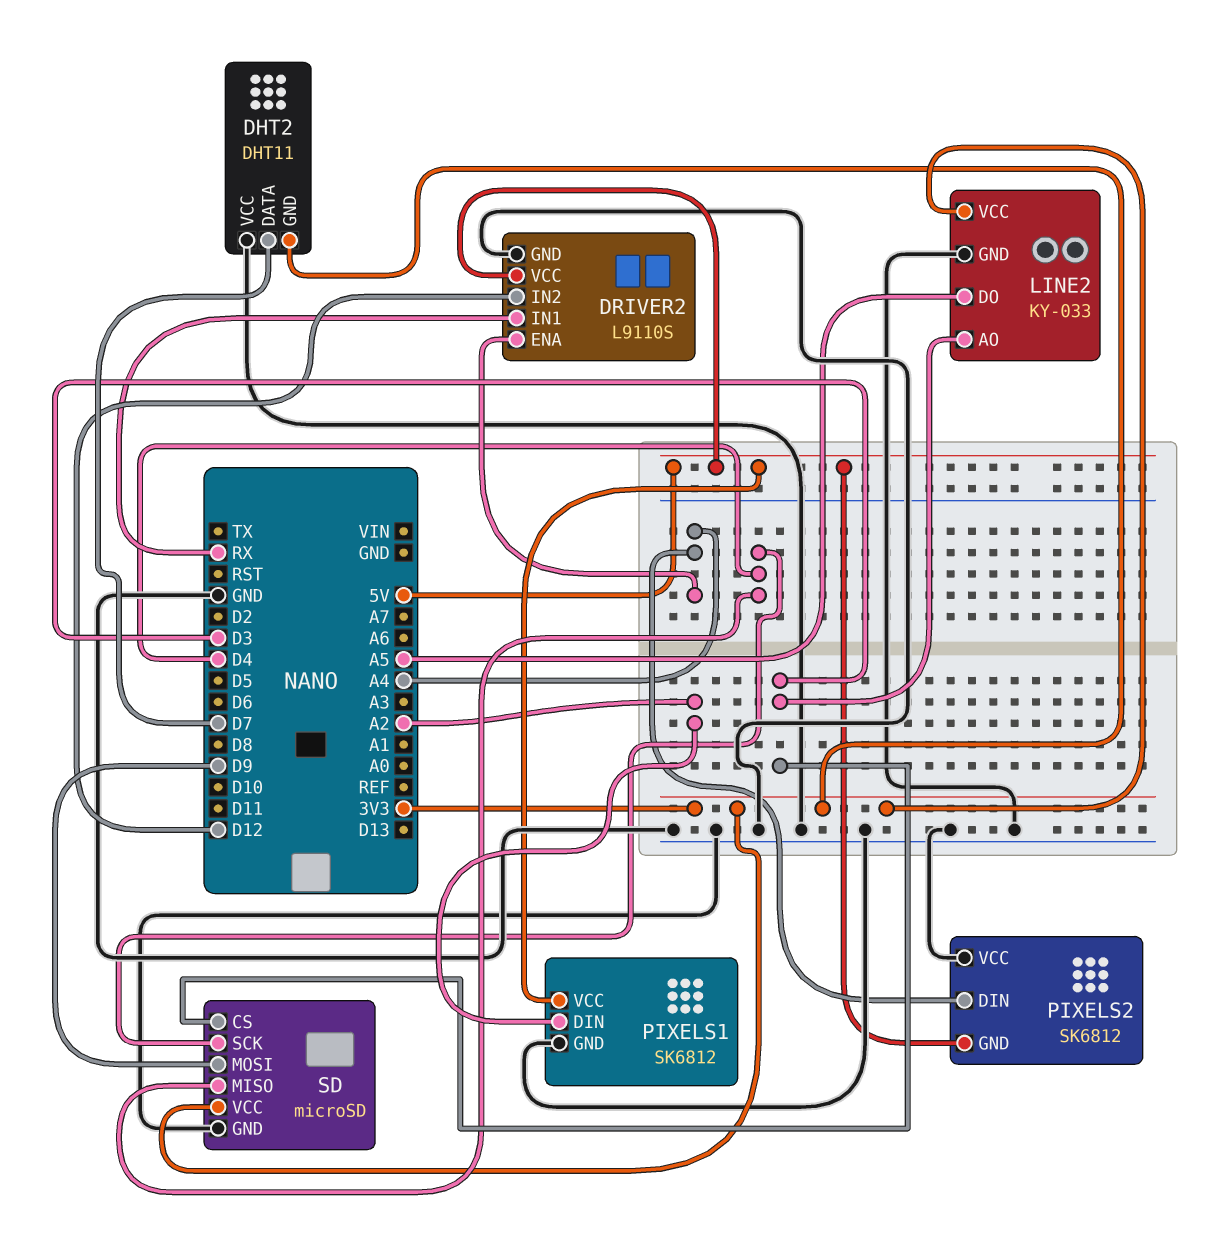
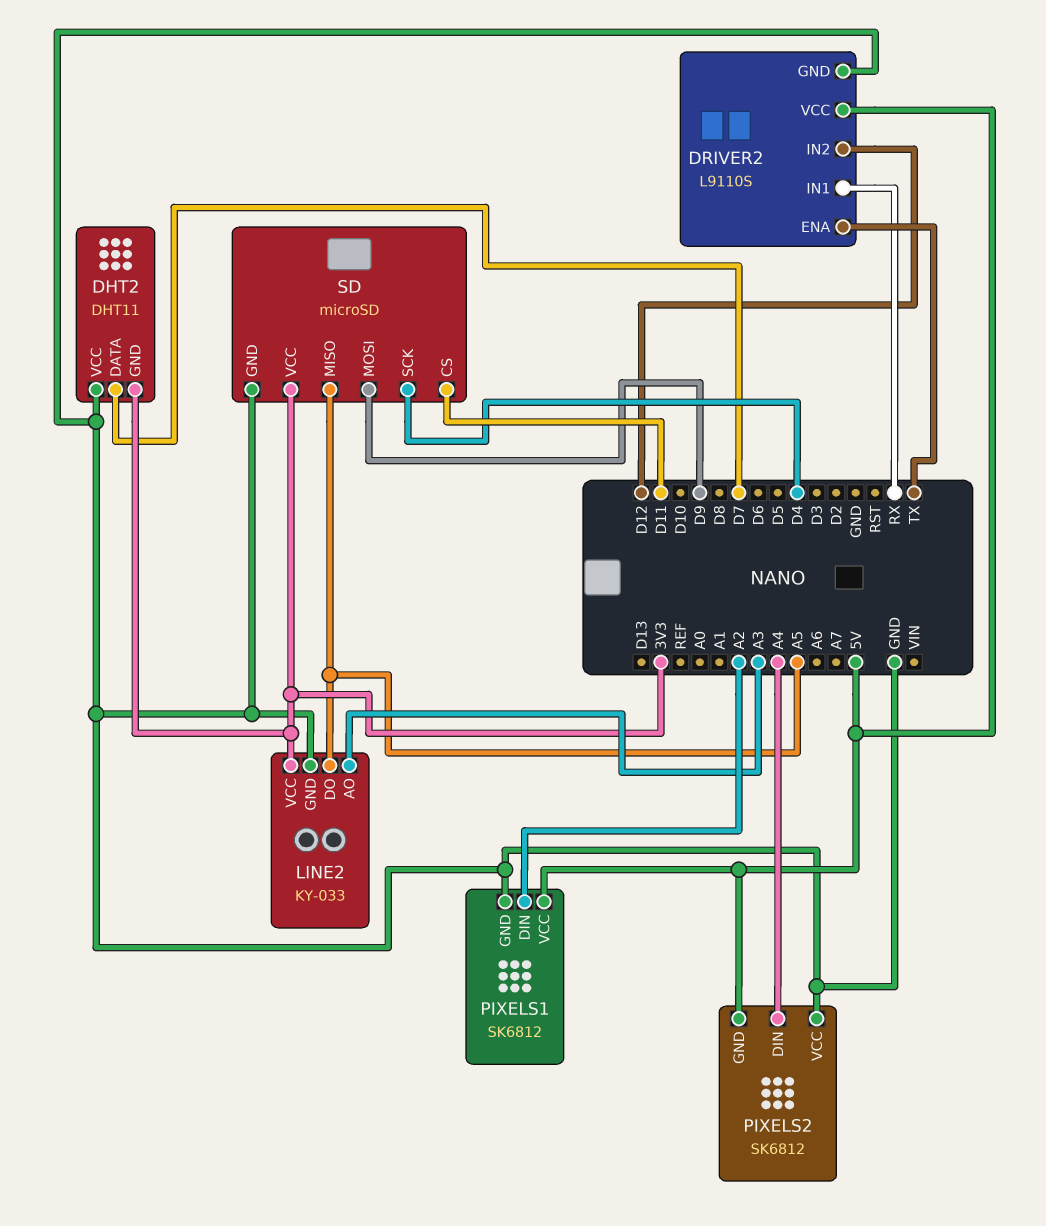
DRIVER2 pin ENA: A4 -> TX
LINE2 pin AO: D3 -> A3
SD pin CS: D3 -> D11
SD pin MISO: D4 -> A5

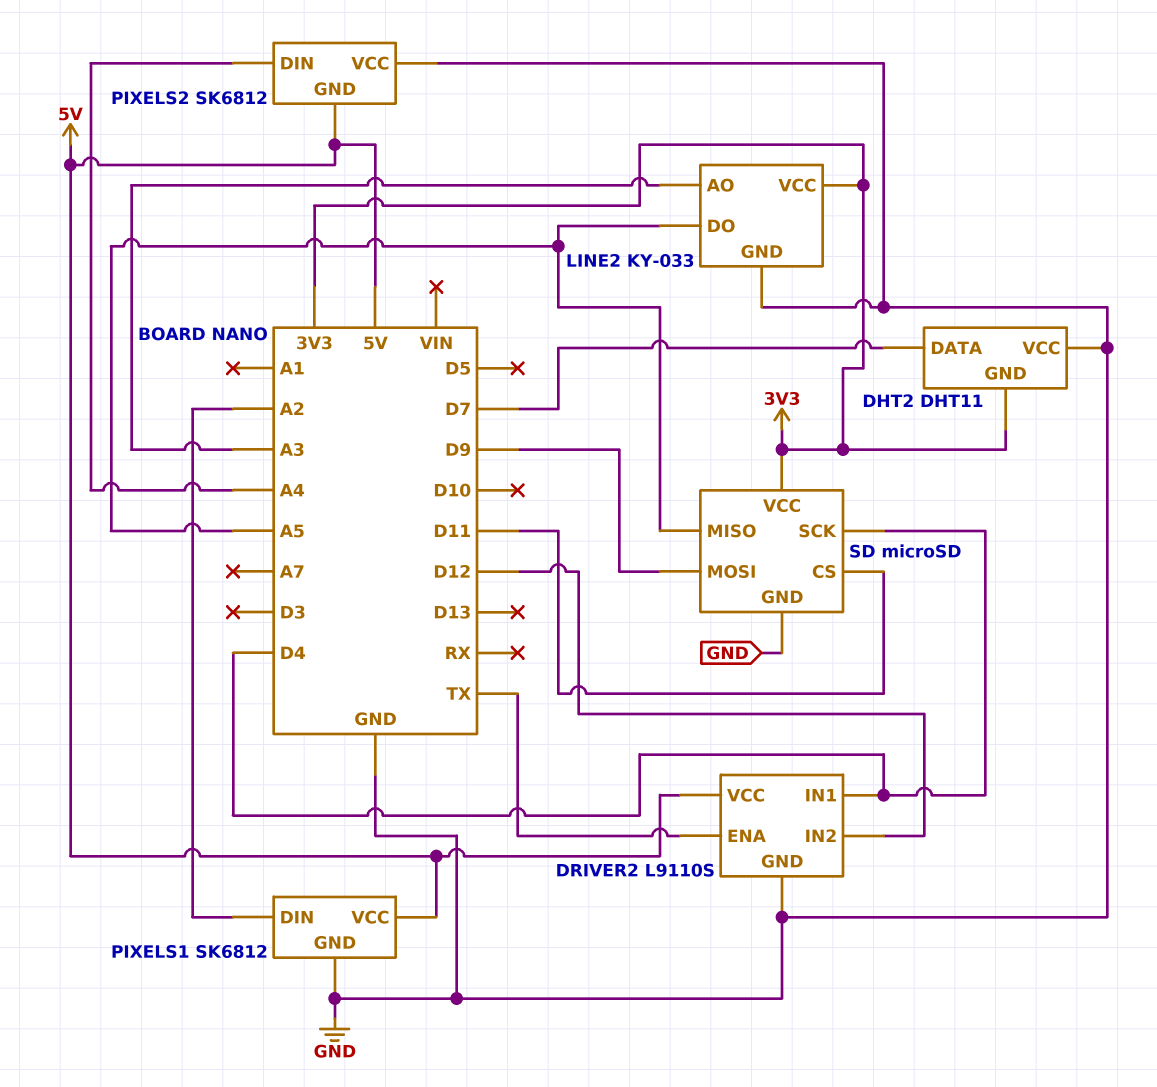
DRIVER2 pin IN1: RX -> D4

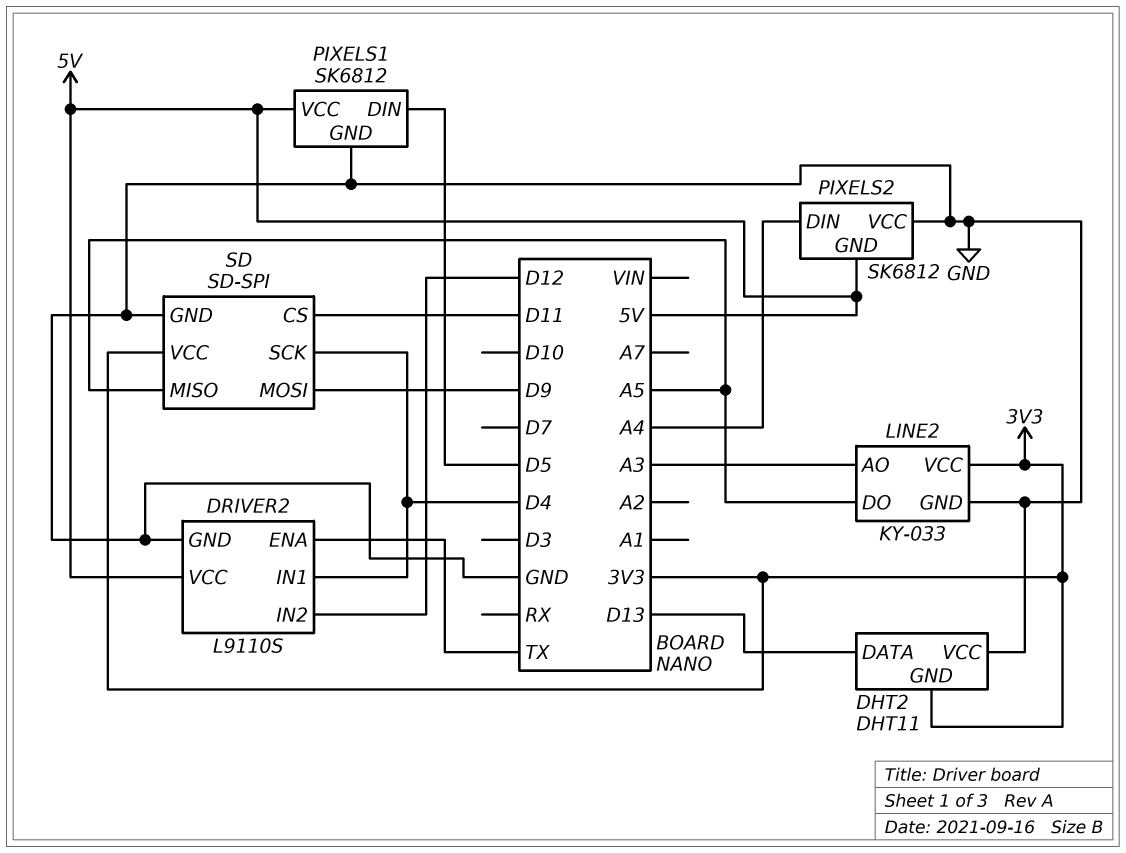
DHT2 pin DATA: D7 -> D13
PIXELS1 pin DIN: A2 -> D5
SD: microSD -> SD-SPI

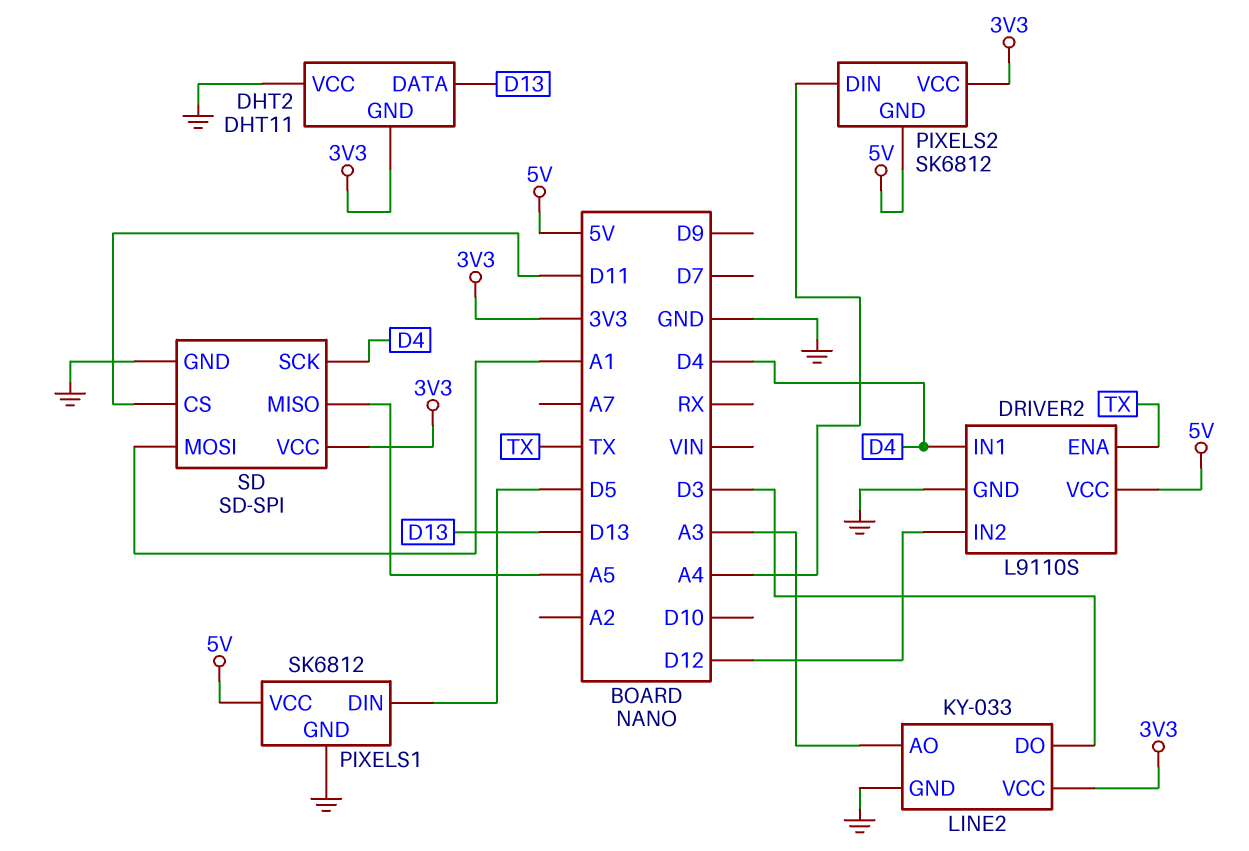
LINE2 pin DO: A5 -> D3
PIXELS2 pin VCC: GND -> 3V3
SD pin MOSI: D9 -> A1

